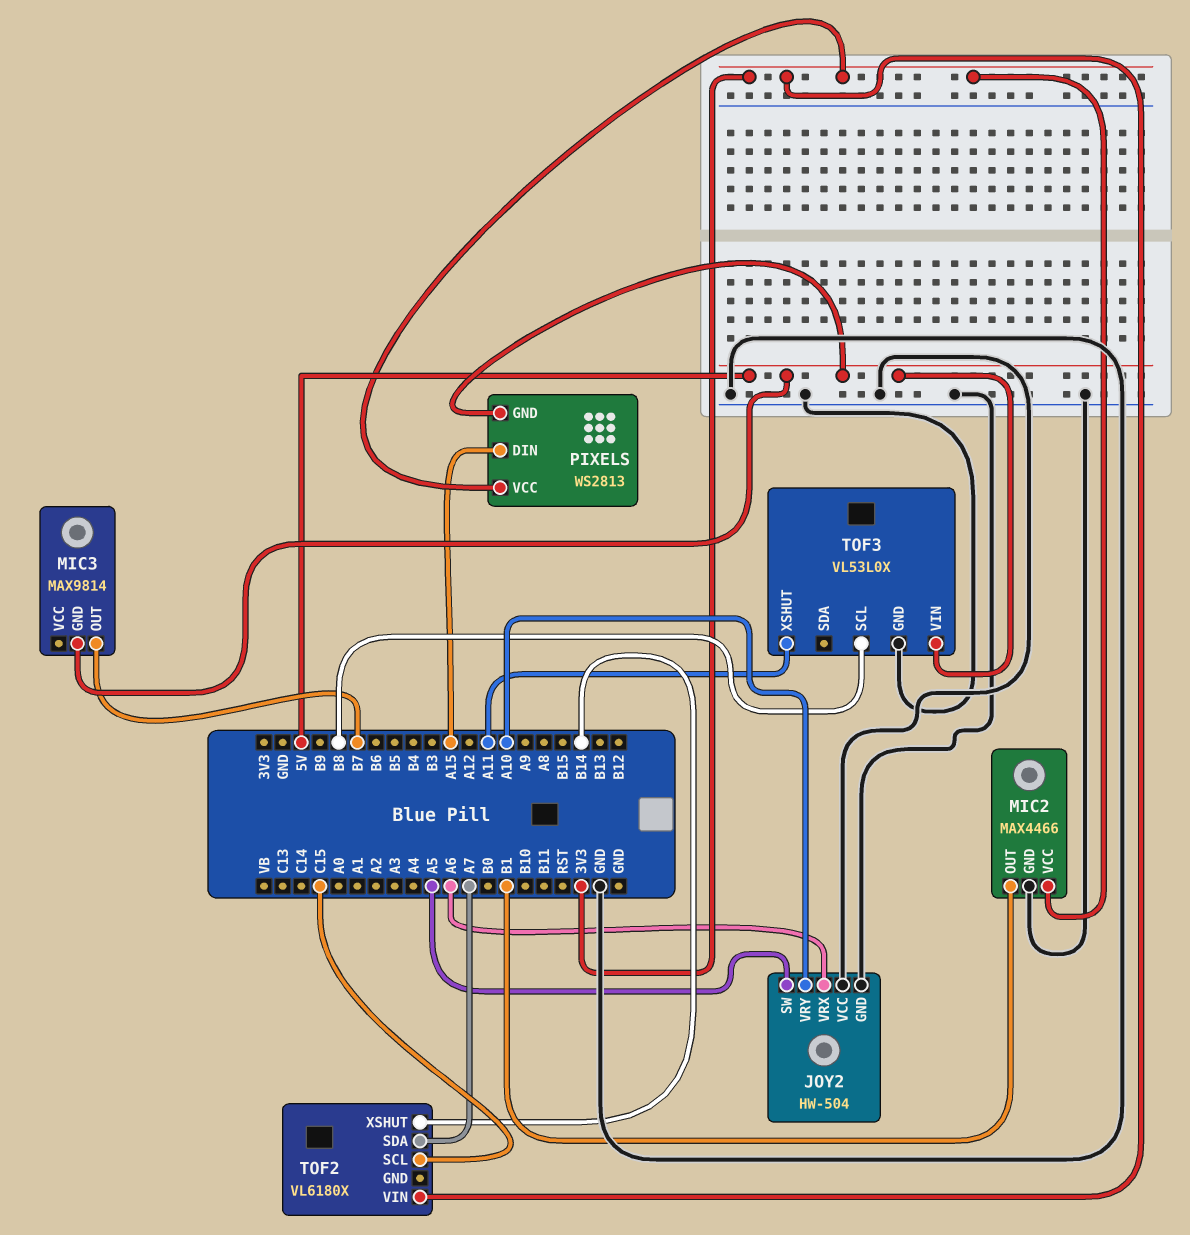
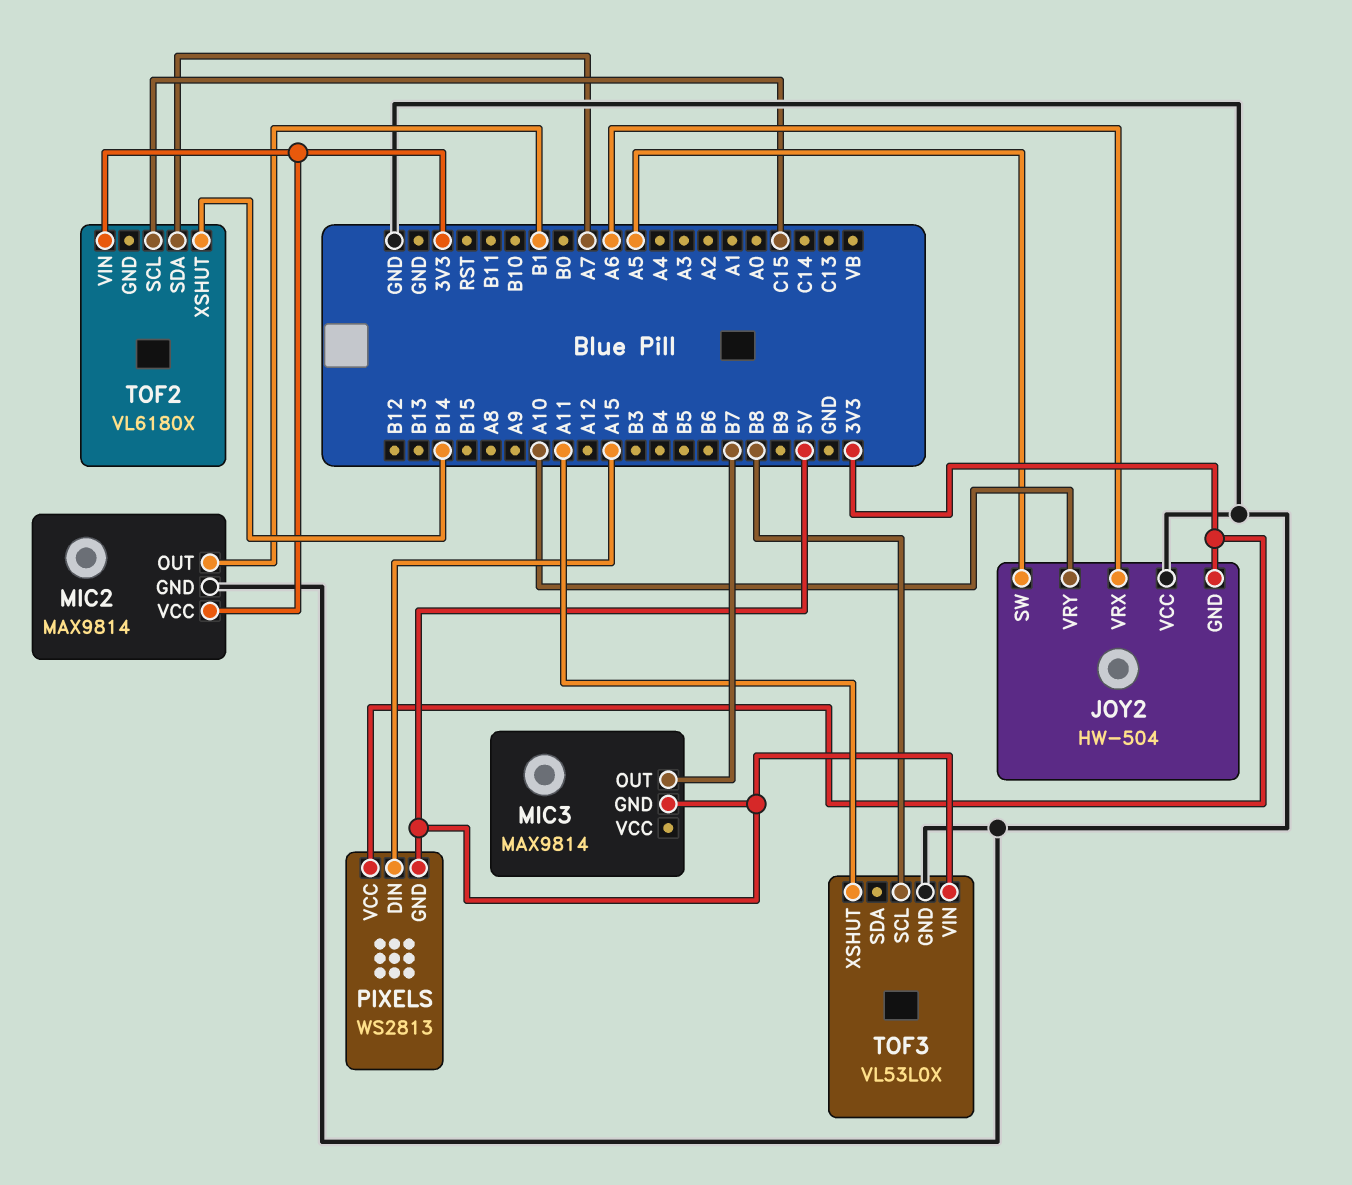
JOY2 pin GND: GND -> 3V3
MIC2: MAX4466 -> MAX9814

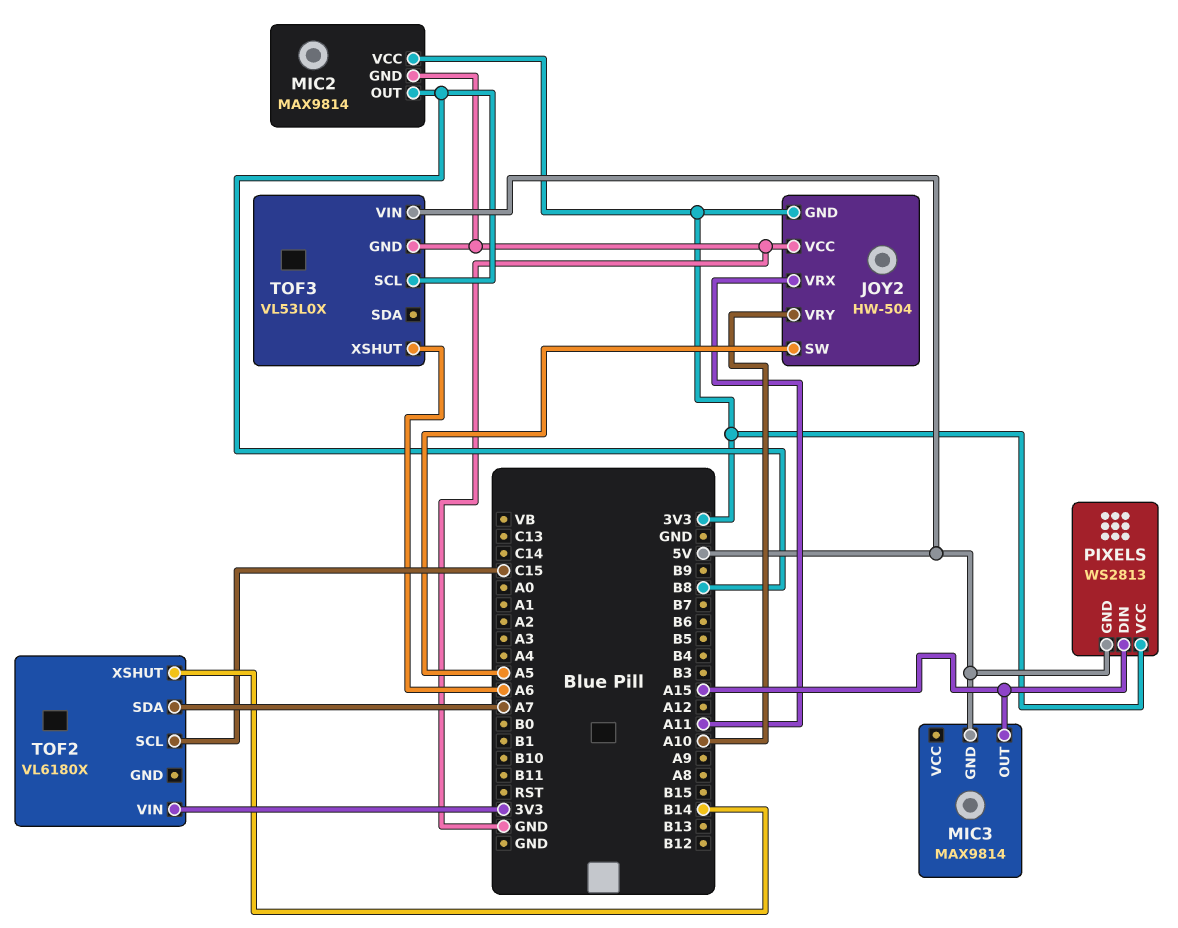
JOY2 pin VRX: A6 -> A11
MIC2 pin OUT: B1 -> B8
MIC3 pin OUT: B7 -> A15
TOF3 pin XSHUT: A11 -> A6

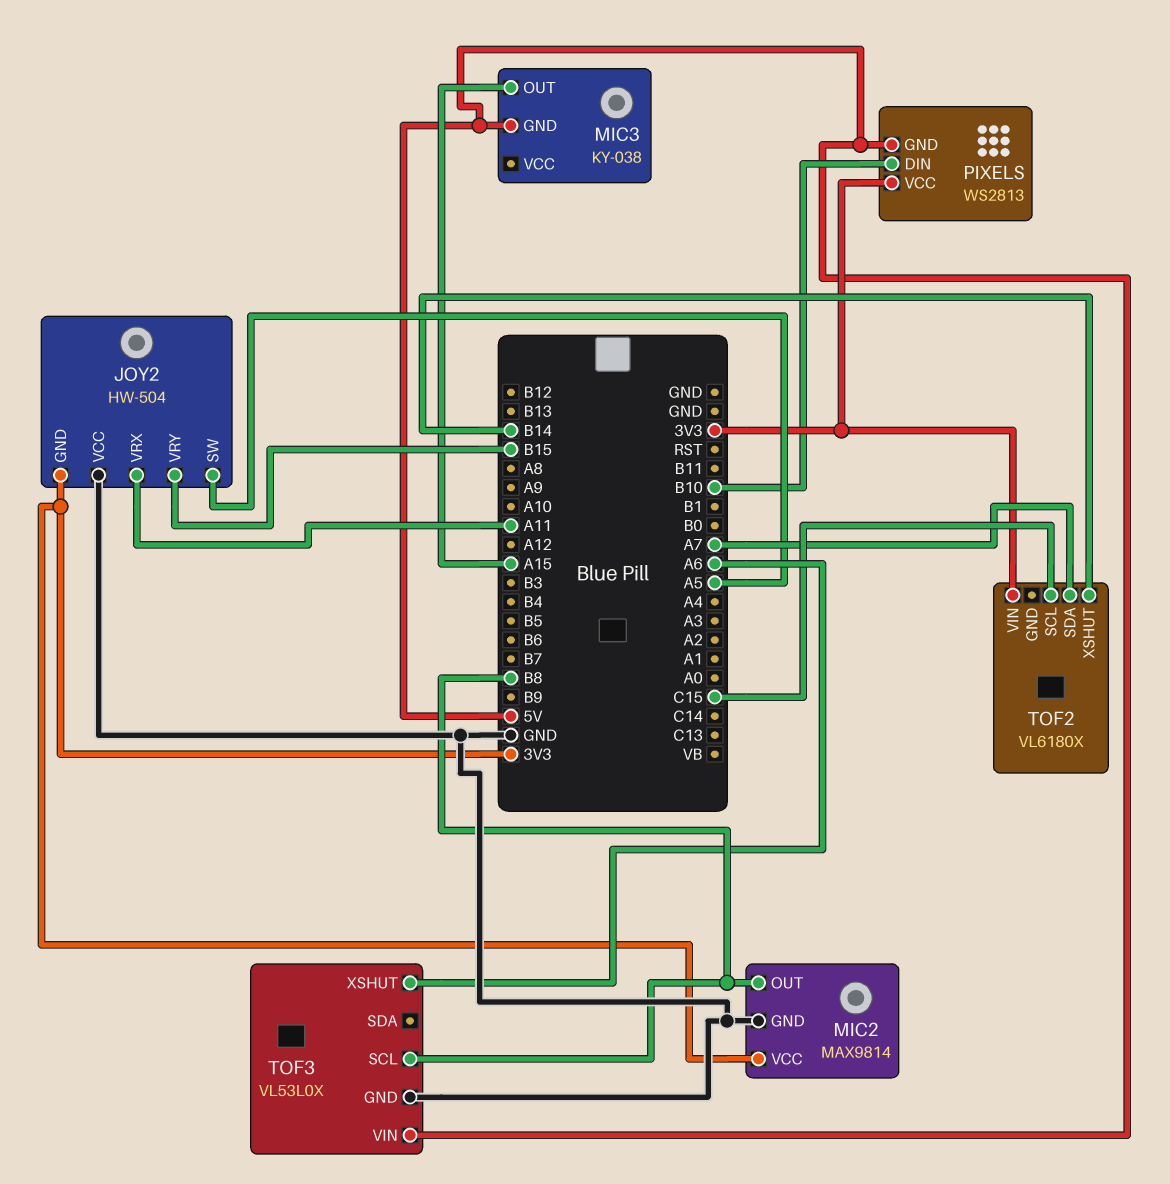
JOY2 pin VRY: A10 -> B15
MIC3: MAX9814 -> KY-038
PIXELS pin DIN: A15 -> B10

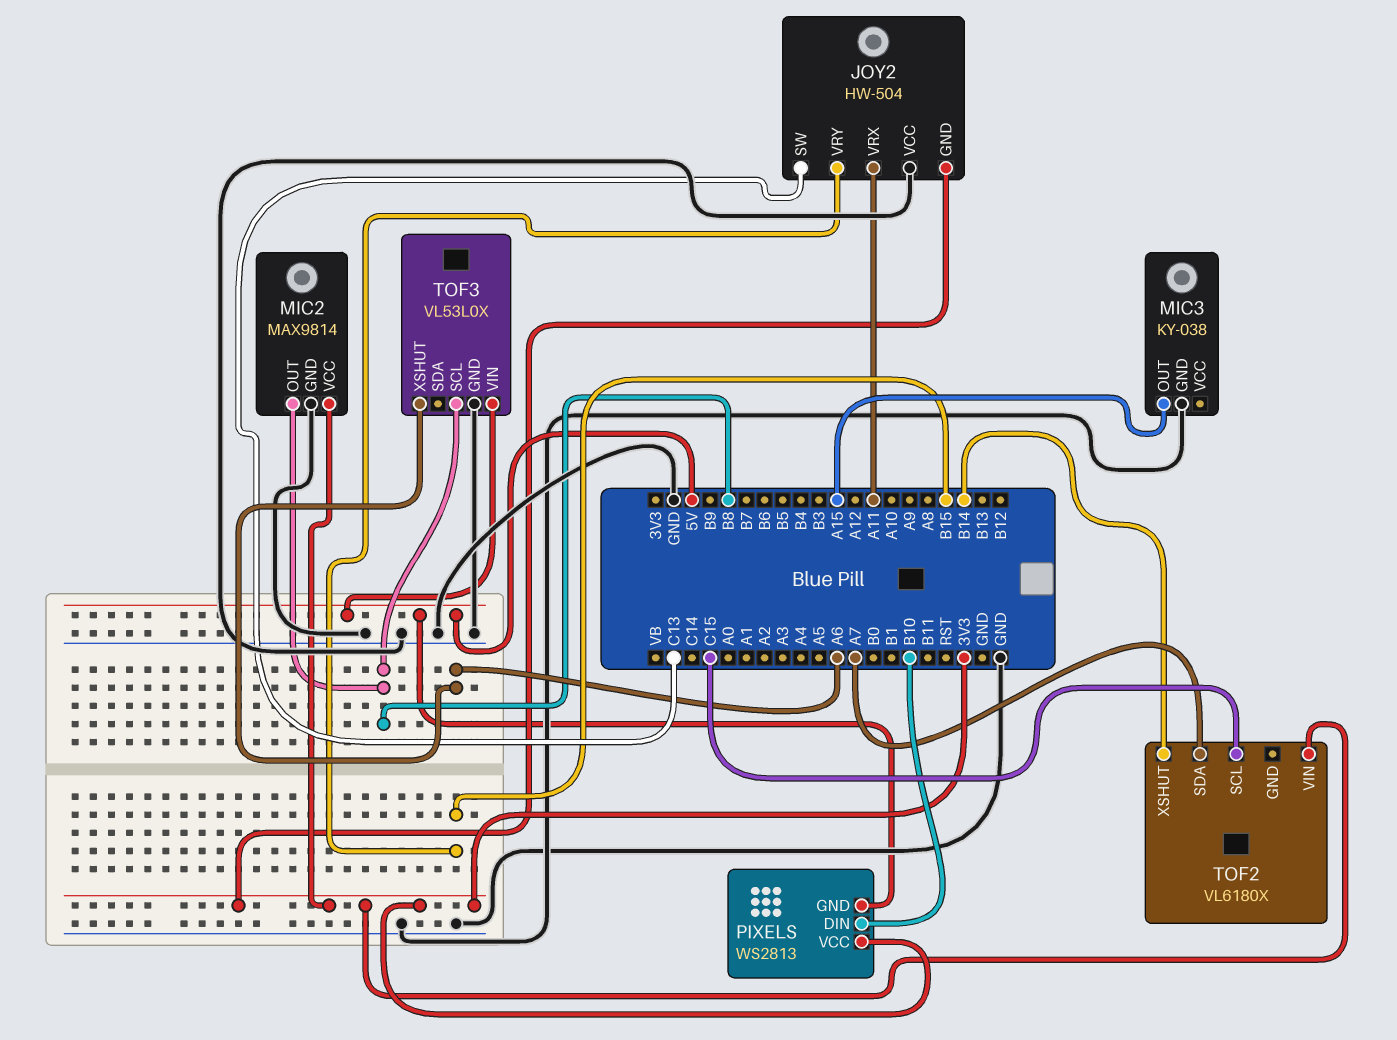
JOY2 pin SW: A5 -> C13
MIC3 pin GND: 5V -> GND

